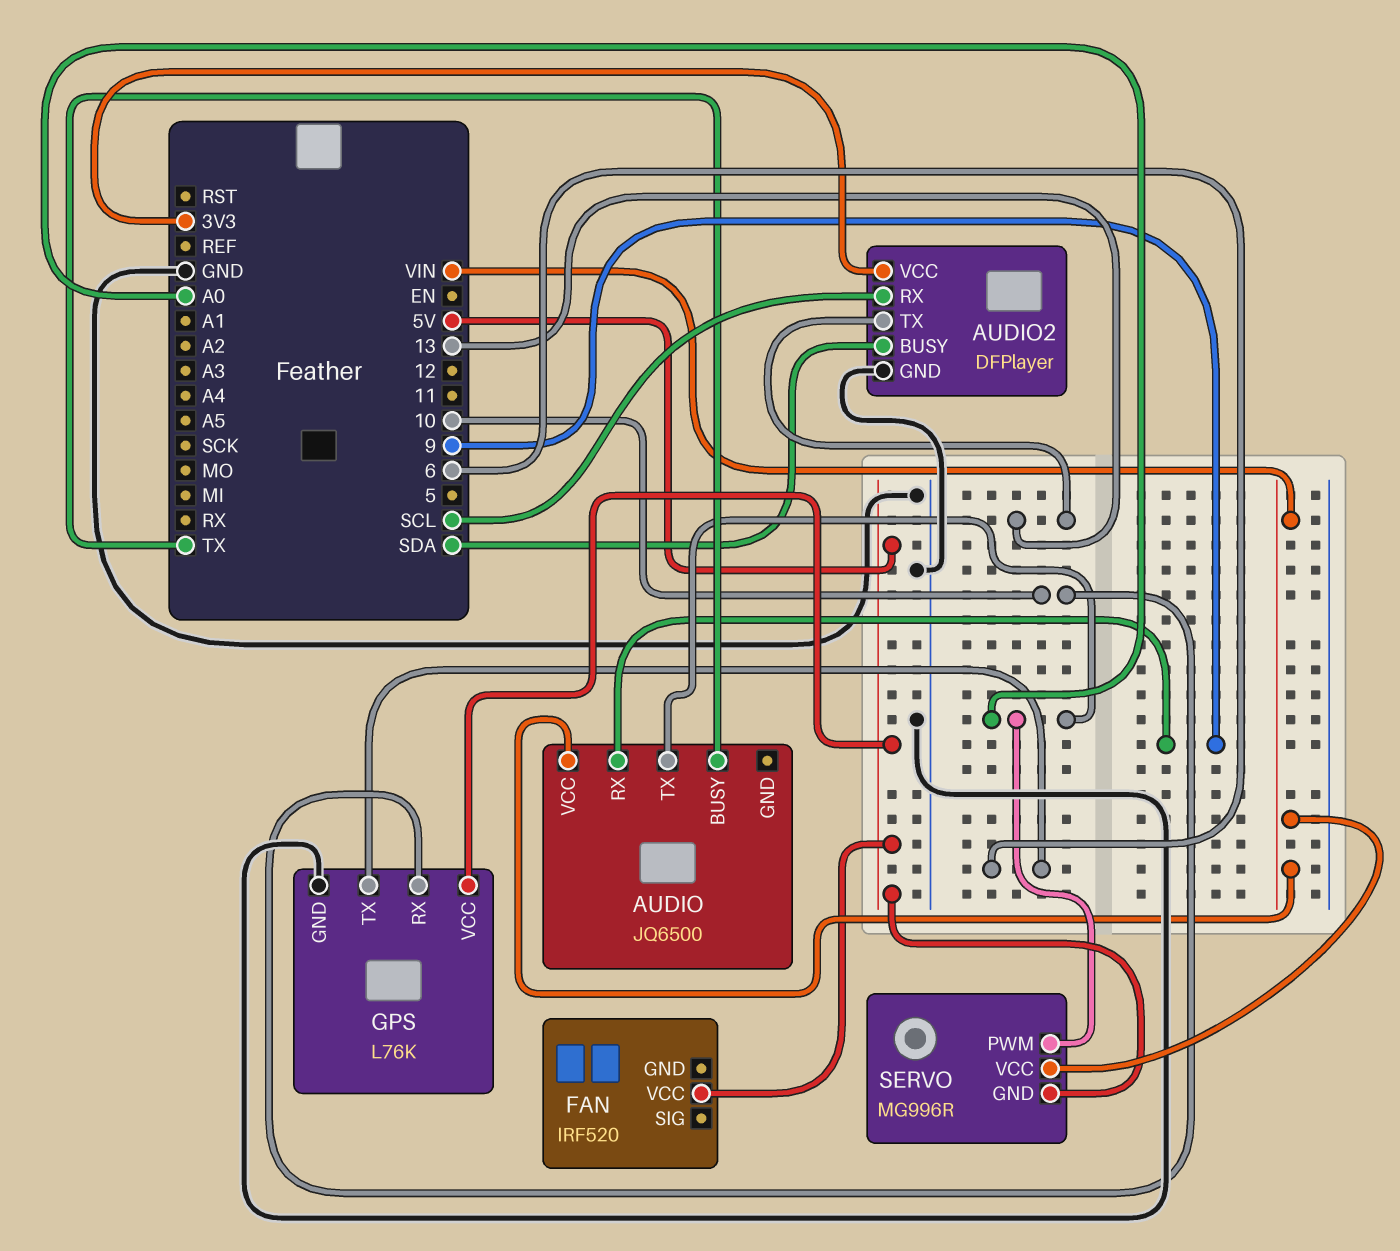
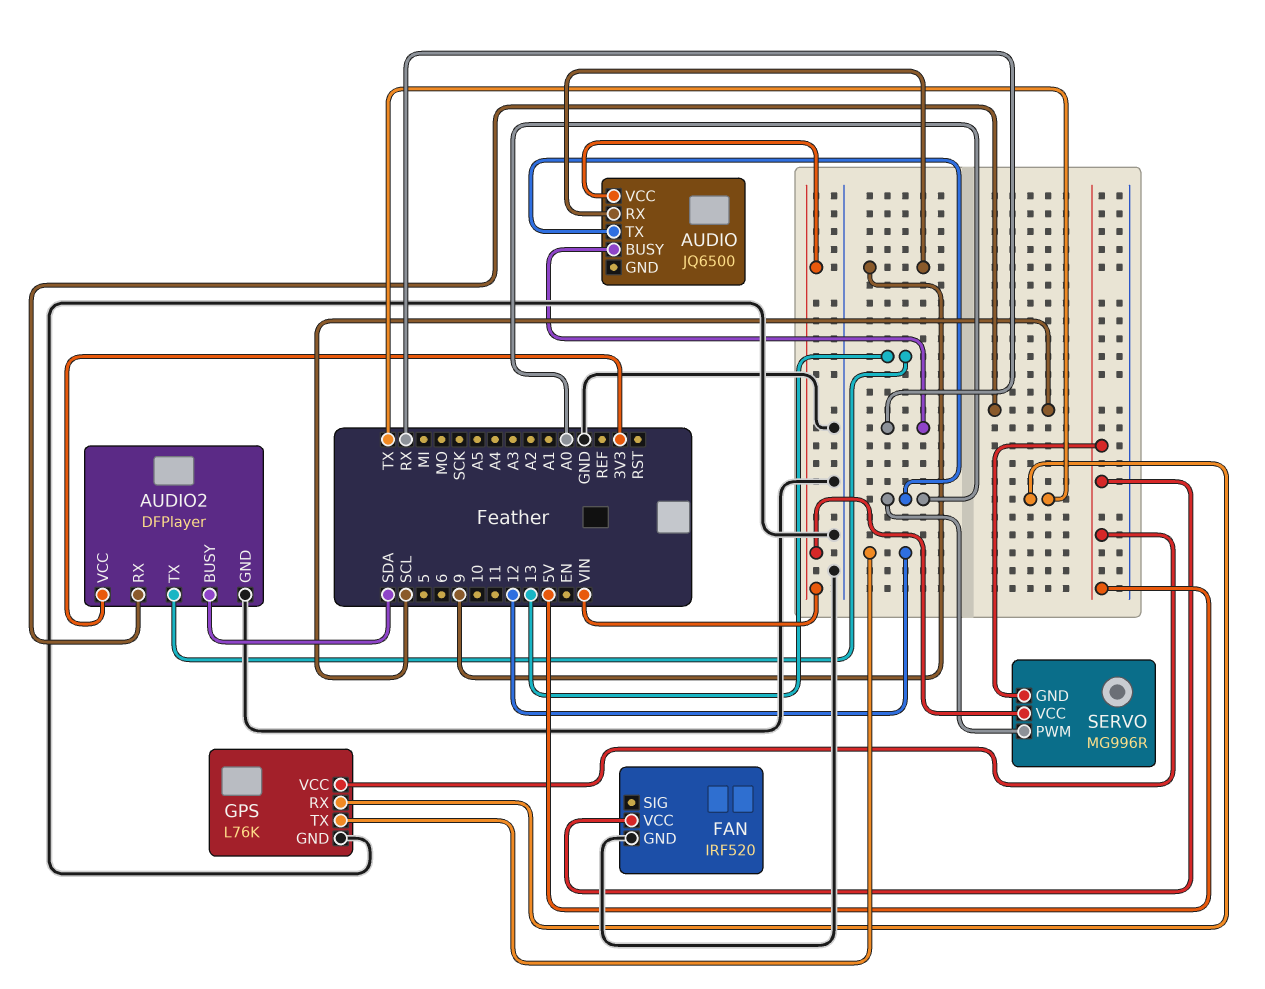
AUDIO pin BUSY: TX -> RX
FAN pin GND: none -> GND
GPS pin RX: 10 -> TX
GPS pin TX: 6 -> 12

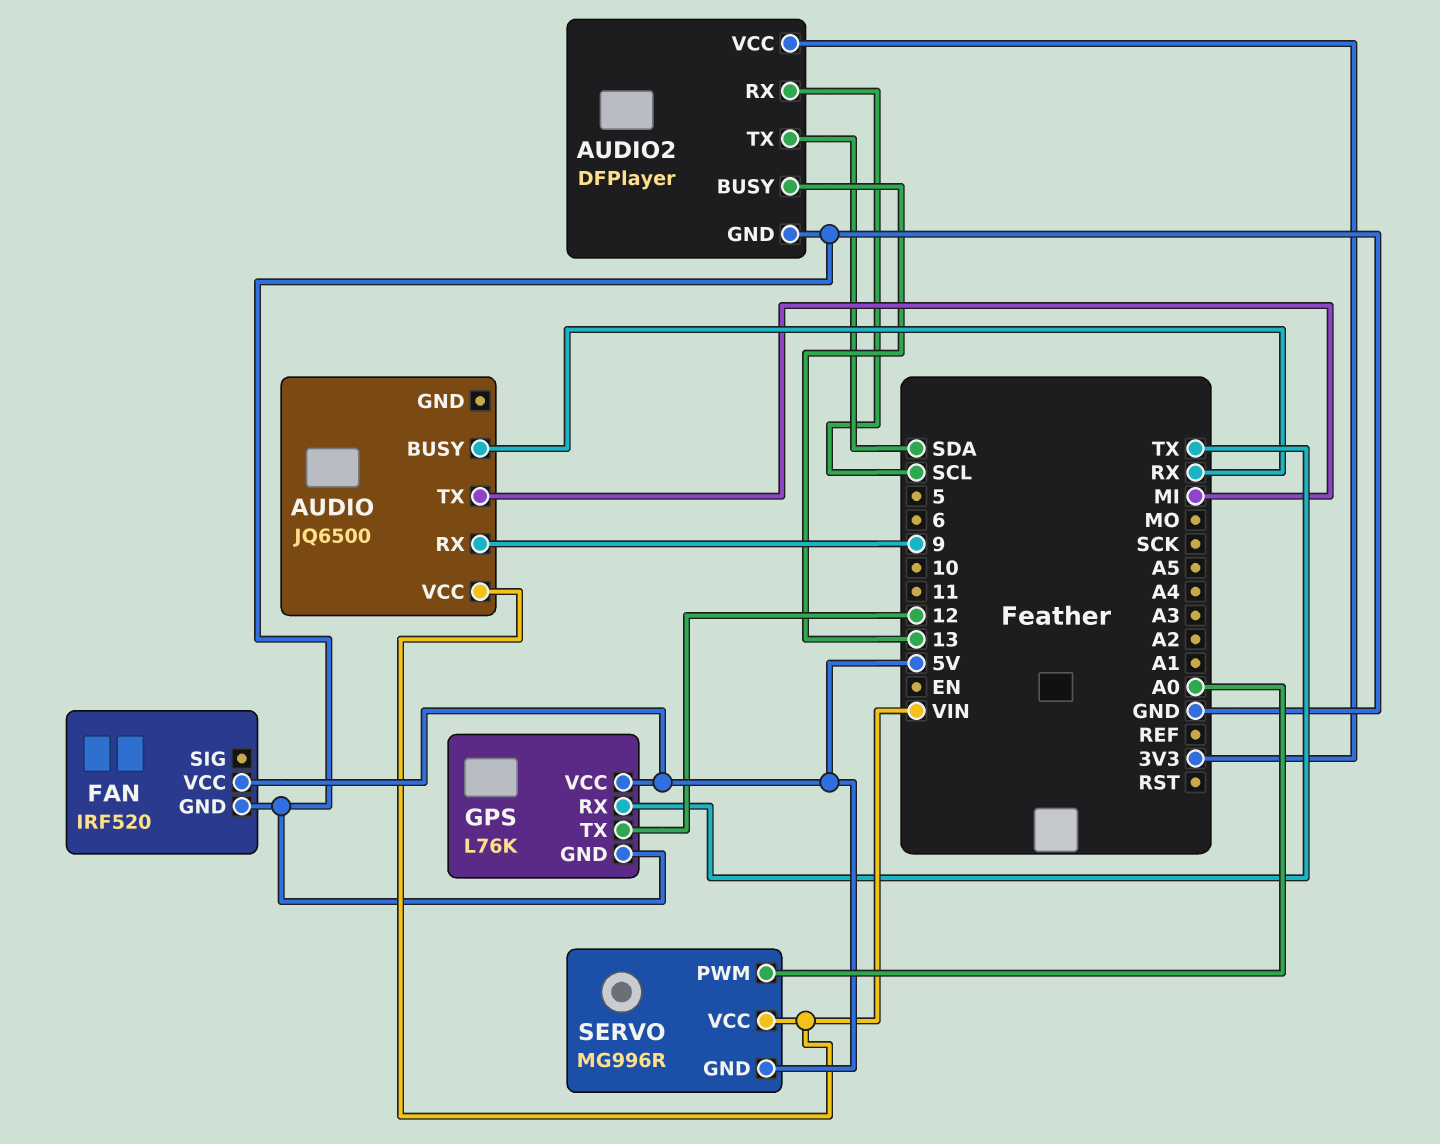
AUDIO pin TX: A0 -> MI
AUDIO2 pin BUSY: SDA -> 13
AUDIO2 pin TX: 13 -> SDA

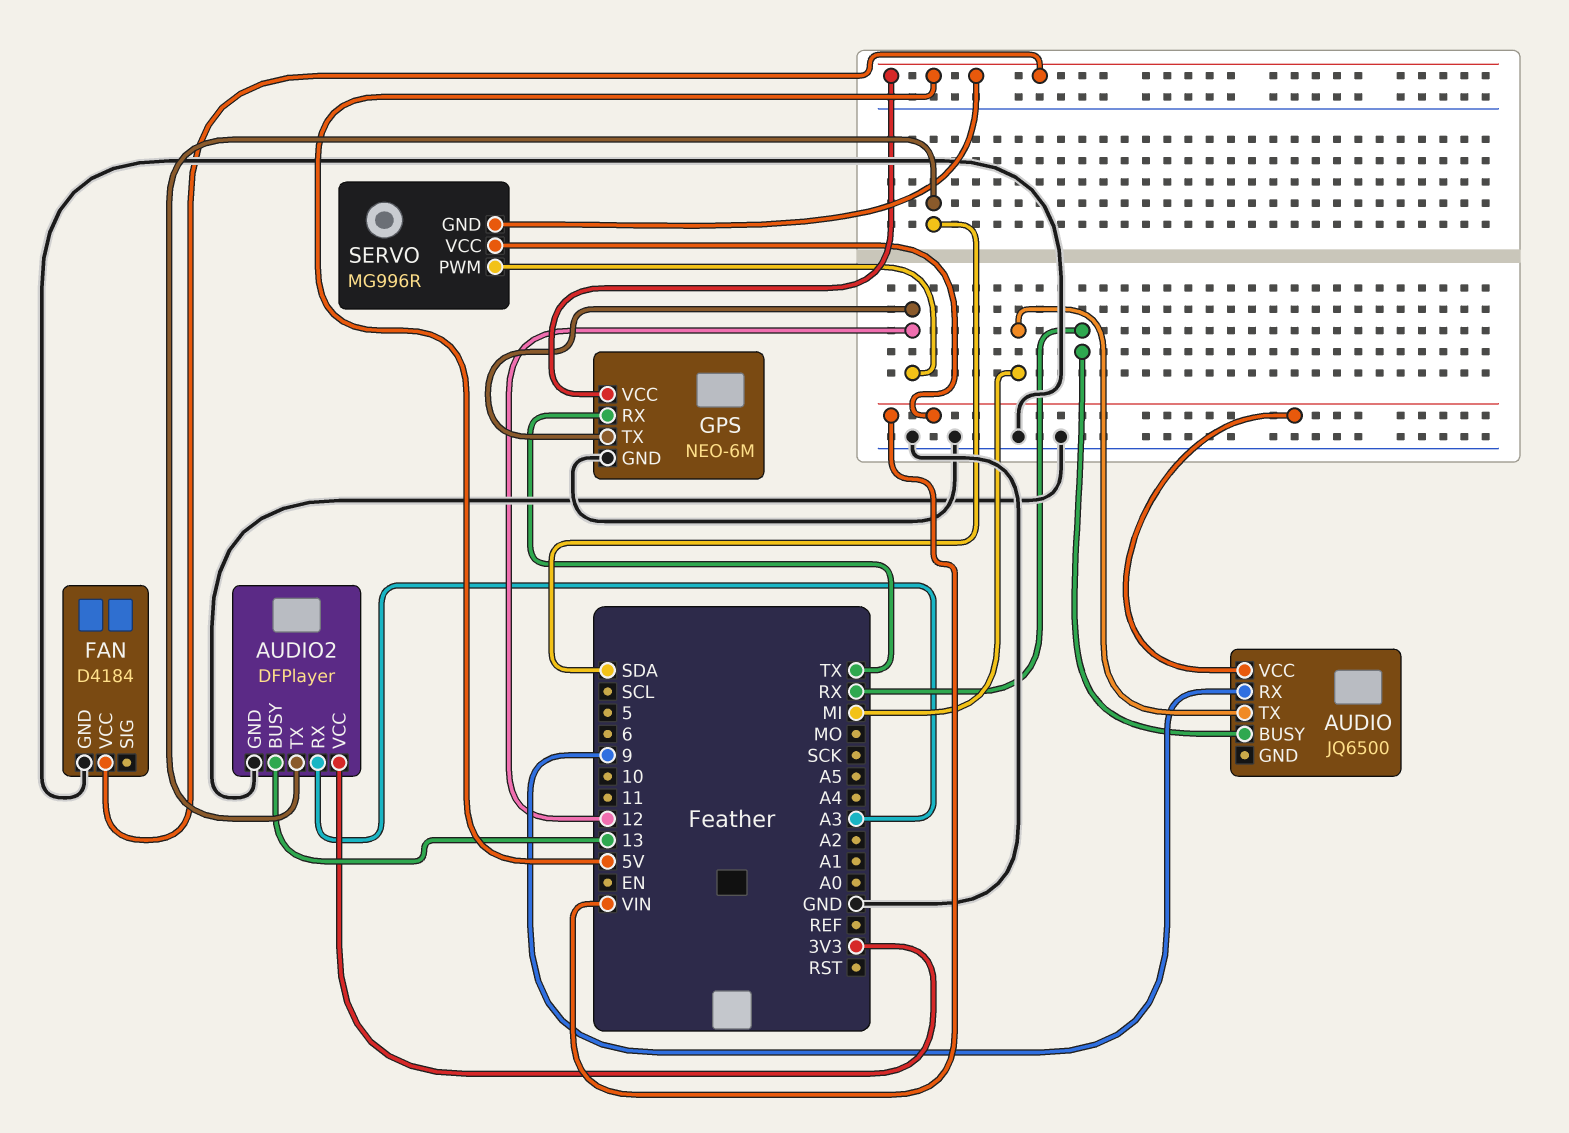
AUDIO2 pin RX: SCL -> A3
FAN: IRF520 -> D4184
GPS: L76K -> NEO-6M
SERVO pin PWM: A0 -> 12

